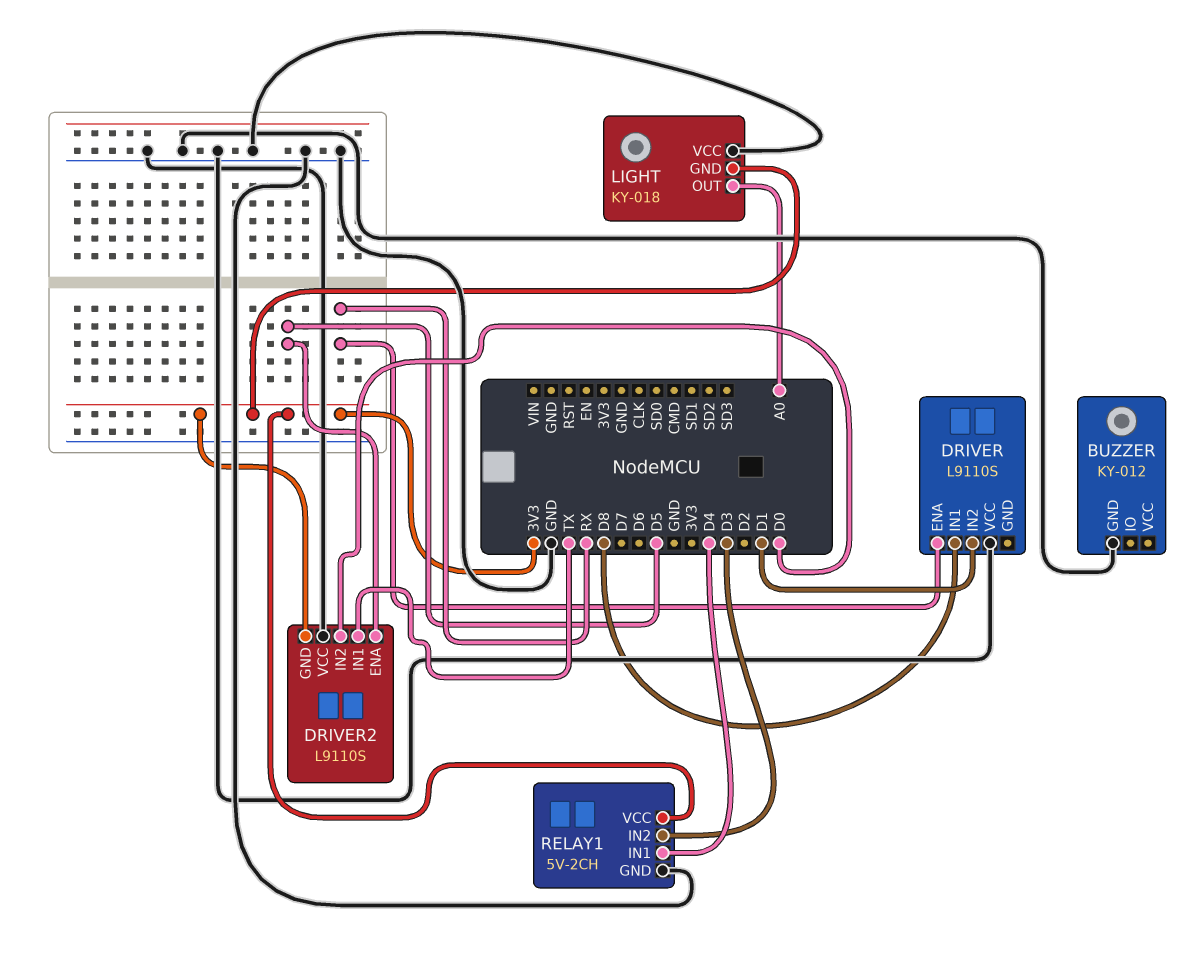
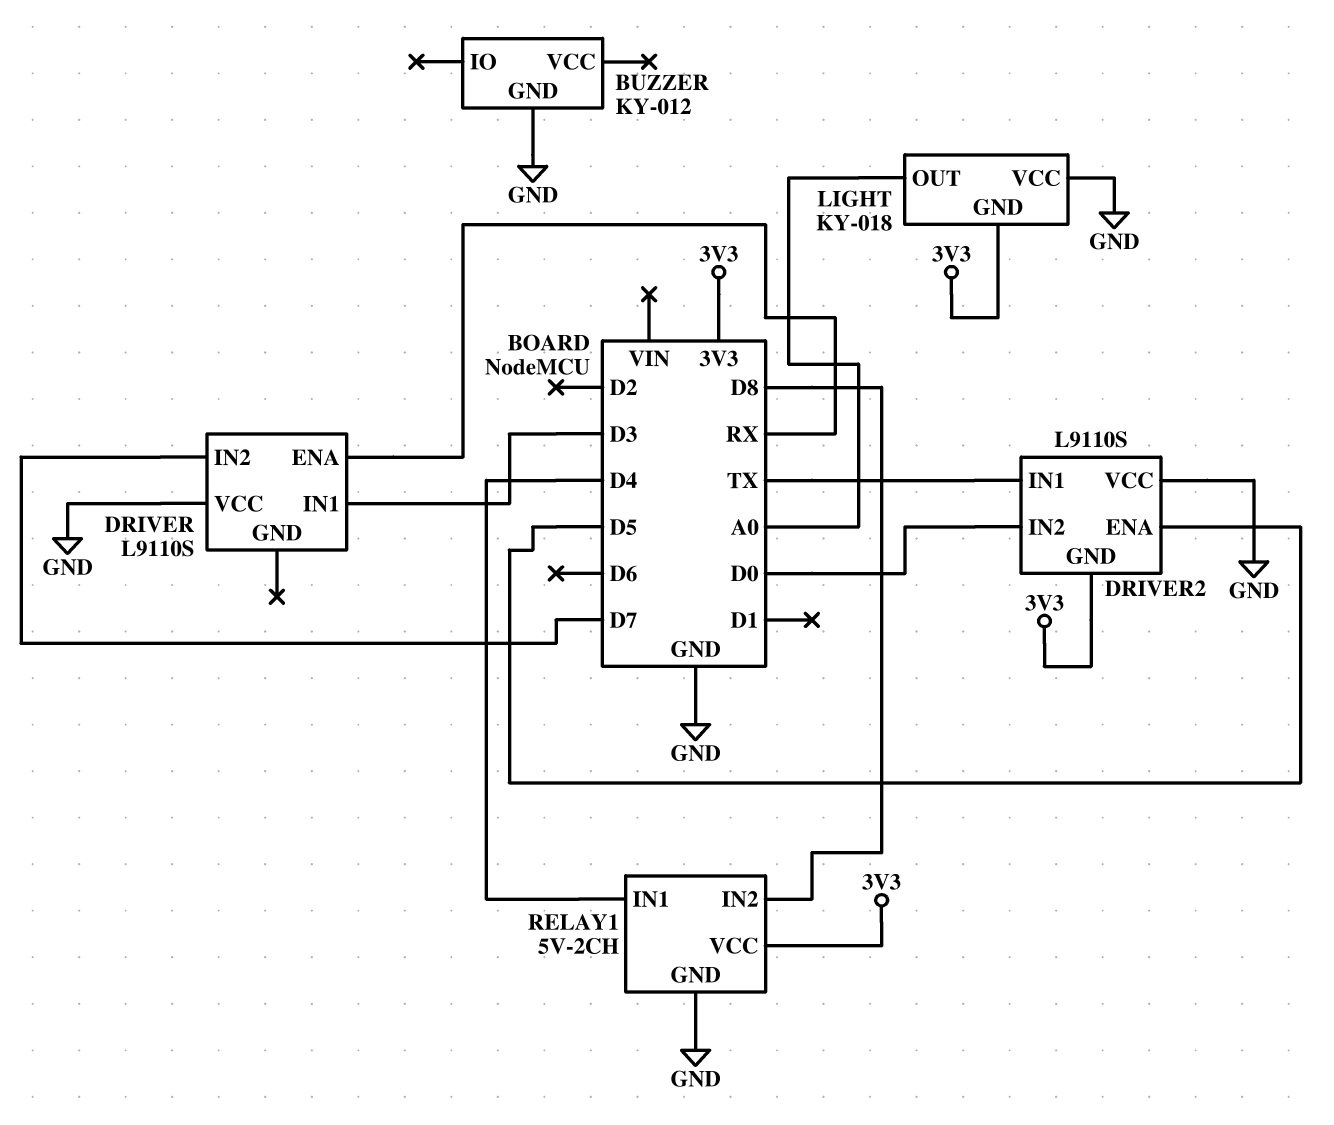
DRIVER pin IN1: D8 -> D3
DRIVER pin IN2: D1 -> D7
RELAY1 pin IN2: D3 -> D8

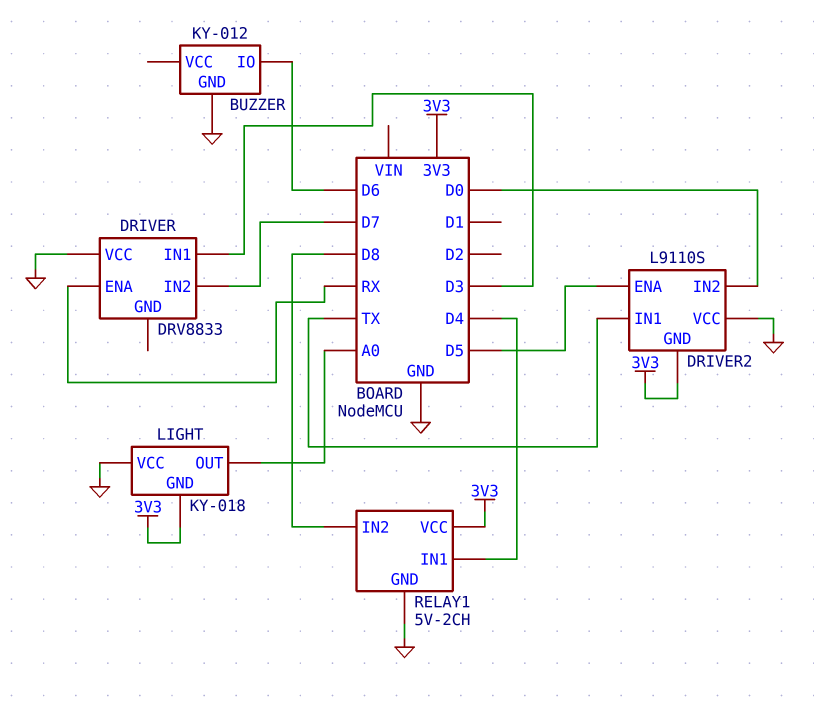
BUZZER pin IO: none -> D6
DRIVER: L9110S -> DRV8833

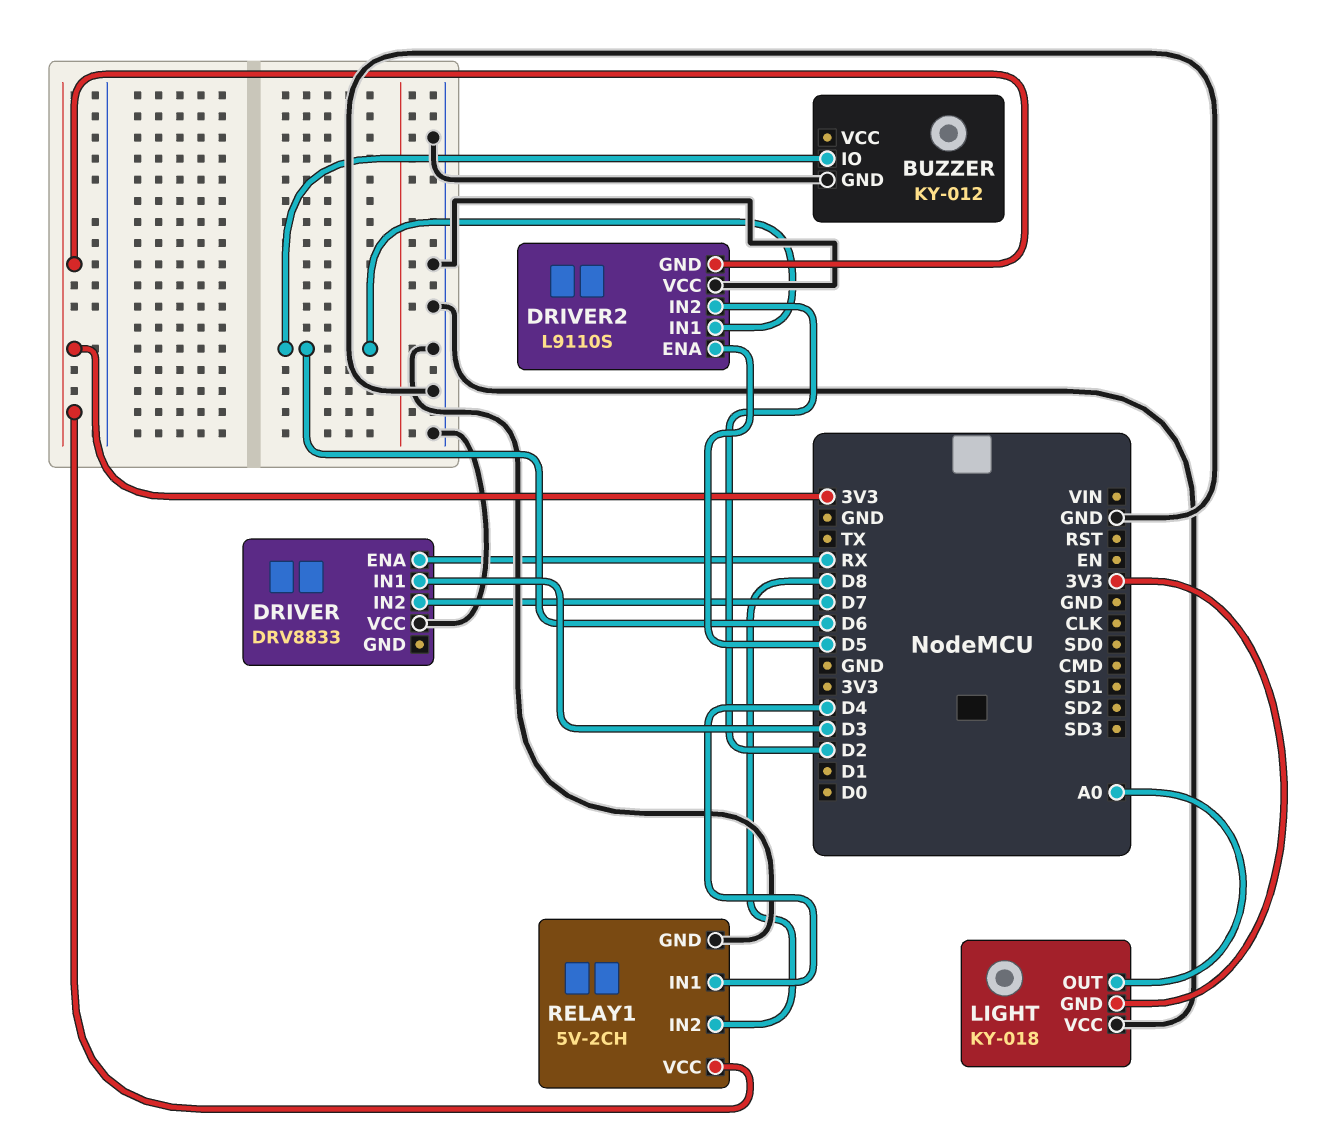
DRIVER2 pin IN1: TX -> D6
DRIVER2 pin IN2: D0 -> D2

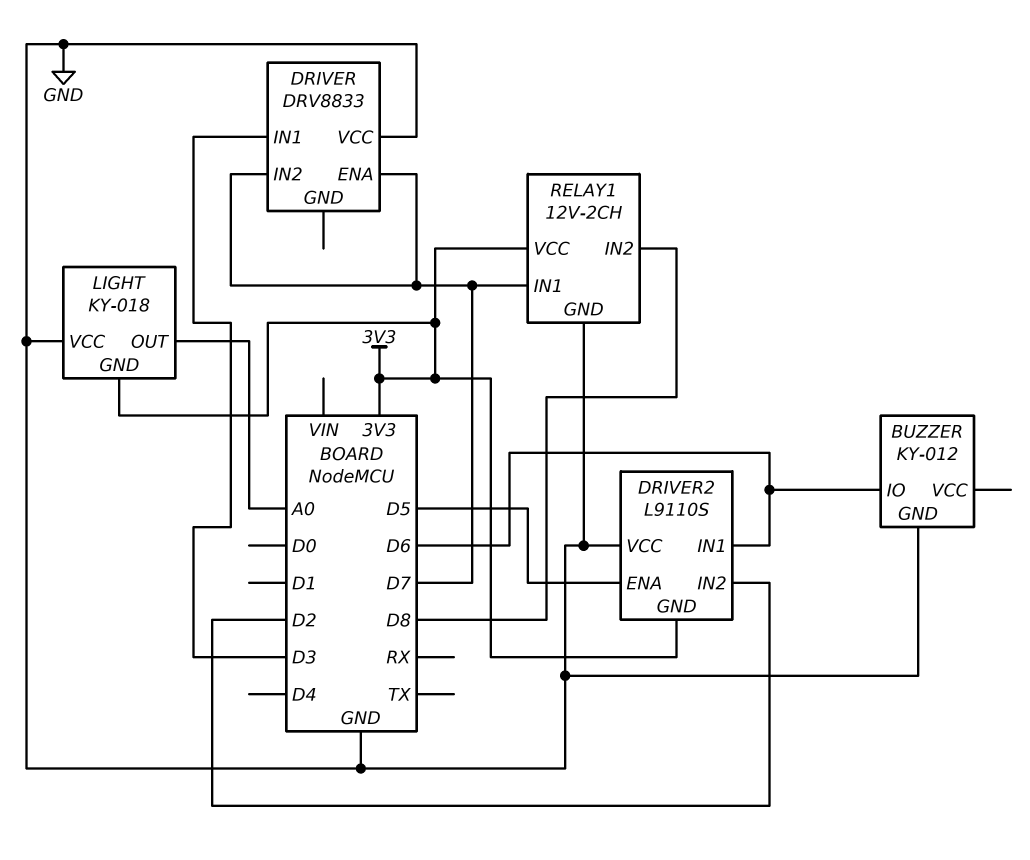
DRIVER pin ENA: RX -> D7
RELAY1: 5V-2CH -> 12V-2CH
RELAY1 pin IN1: D4 -> D7

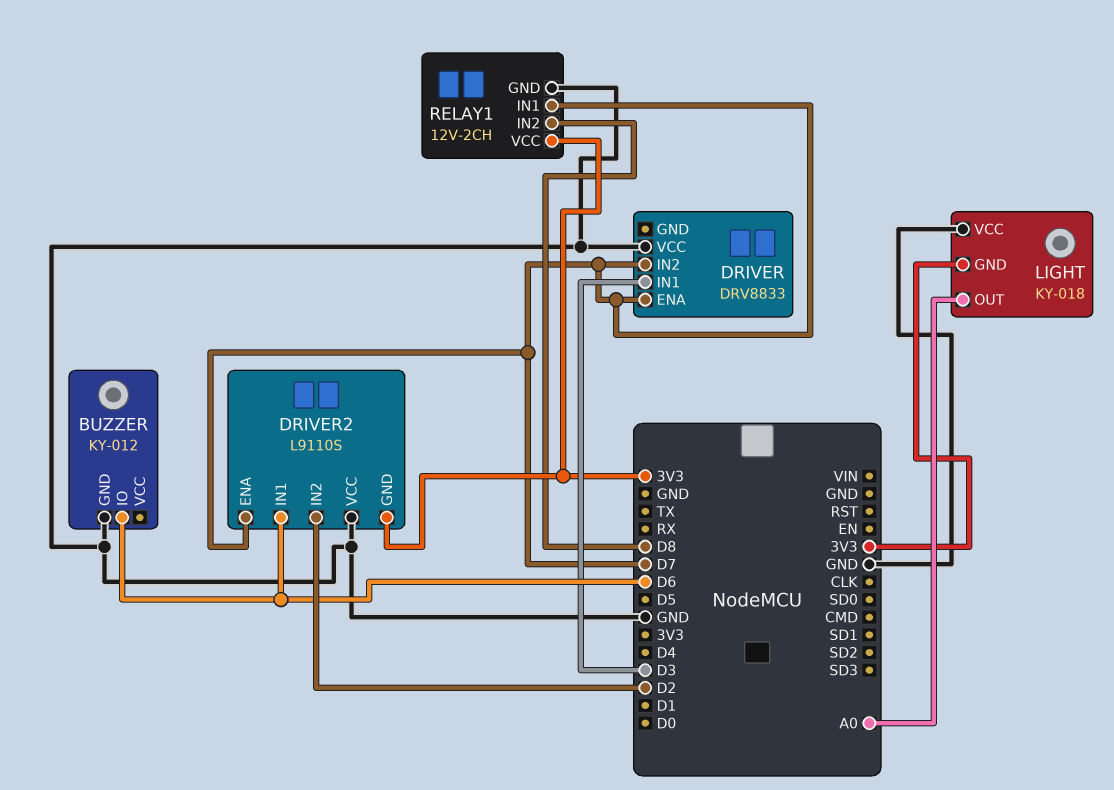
DRIVER2 pin ENA: D5 -> D7

